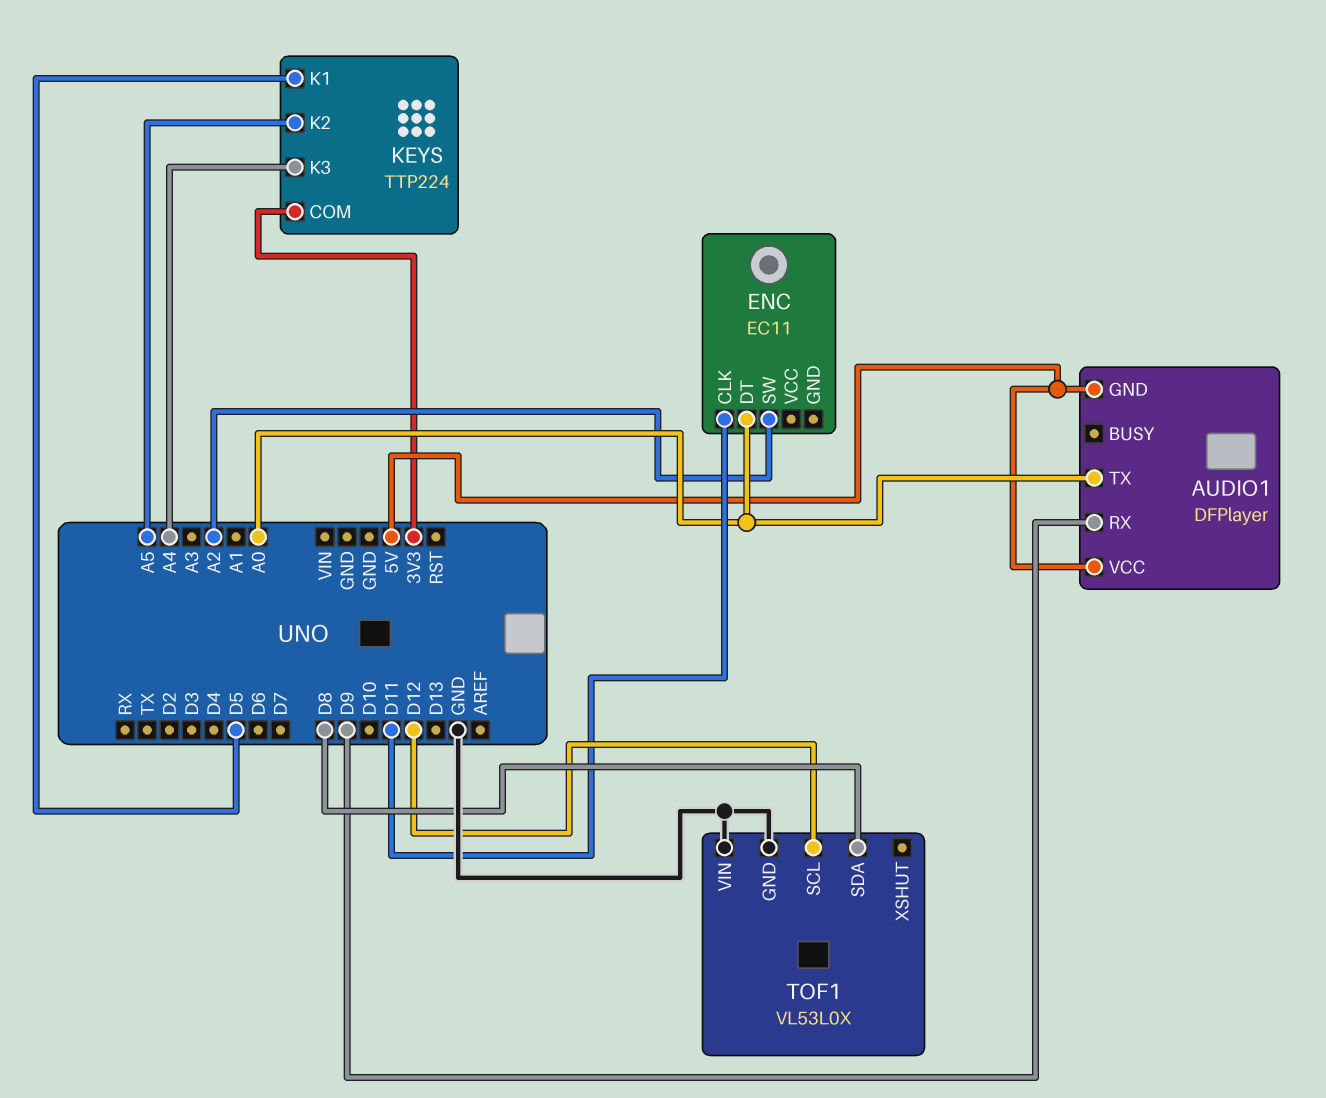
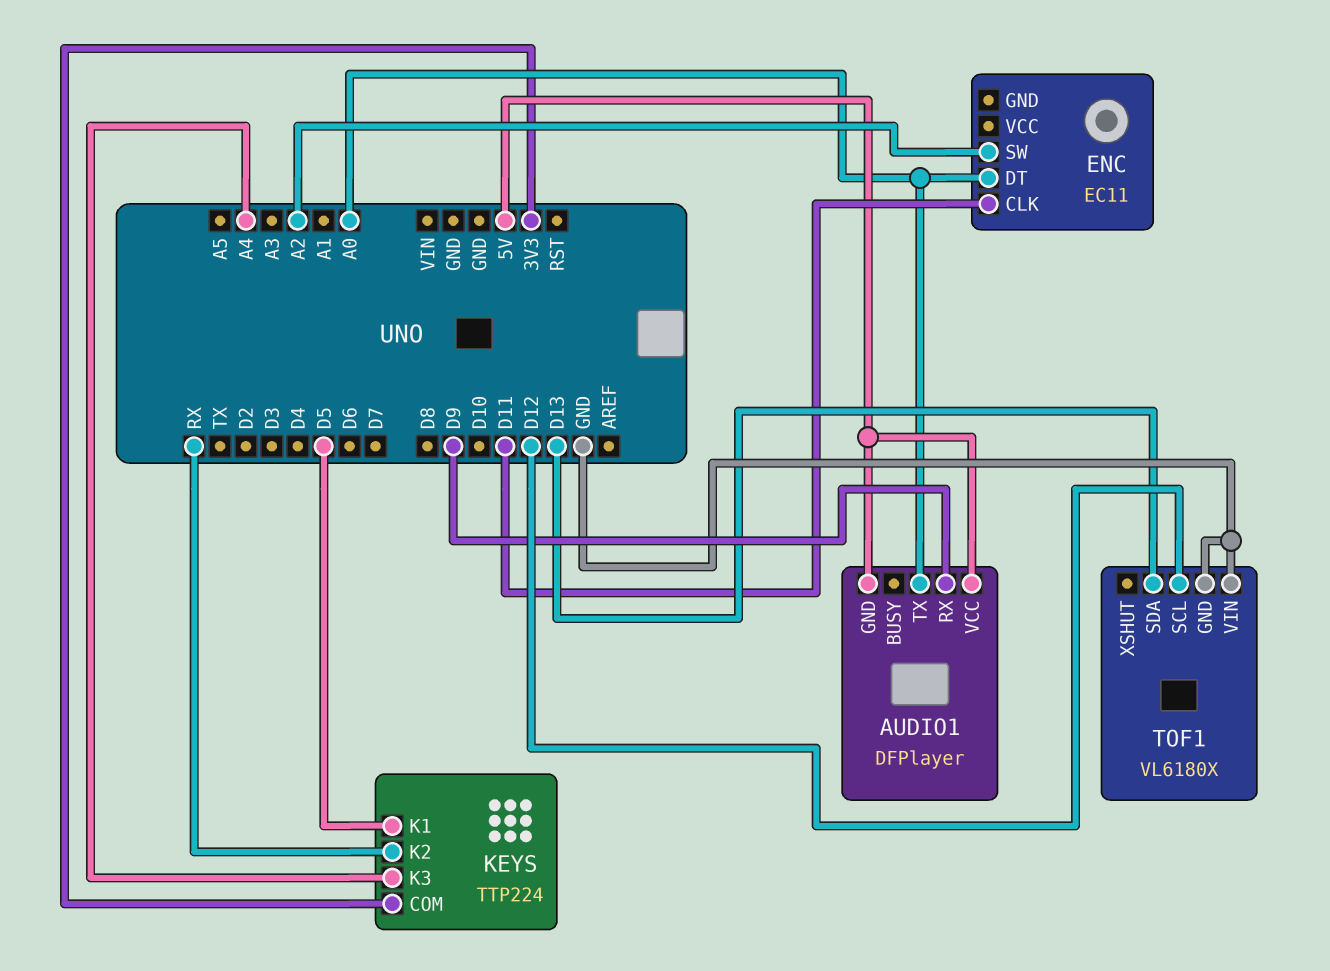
KEYS pin K2: A5 -> RX
TOF1: VL53L0X -> VL6180X
TOF1 pin SDA: D8 -> D13

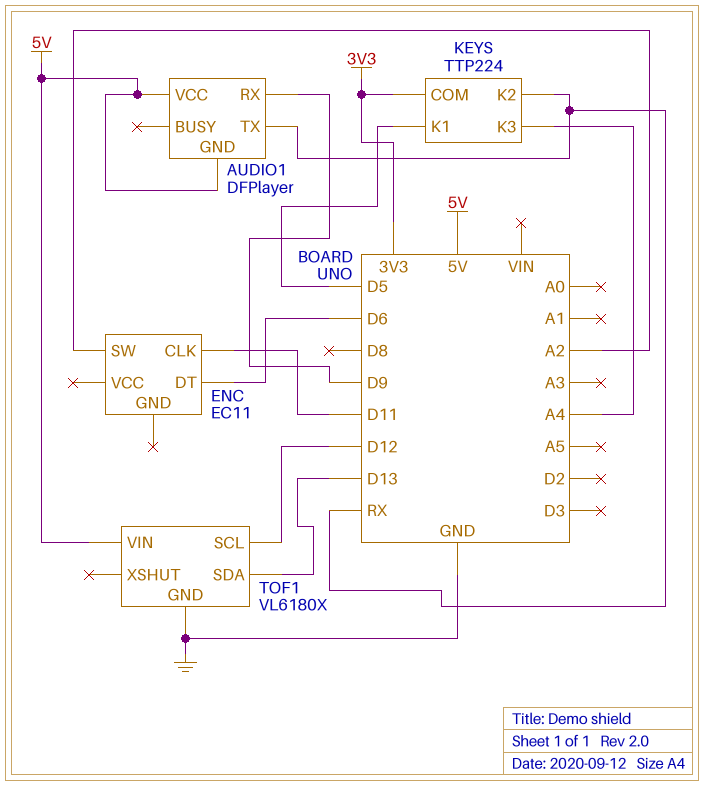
AUDIO1 pin TX: A0 -> RX
ENC pin DT: A0 -> D6
TOF1 pin VIN: GND -> 5V

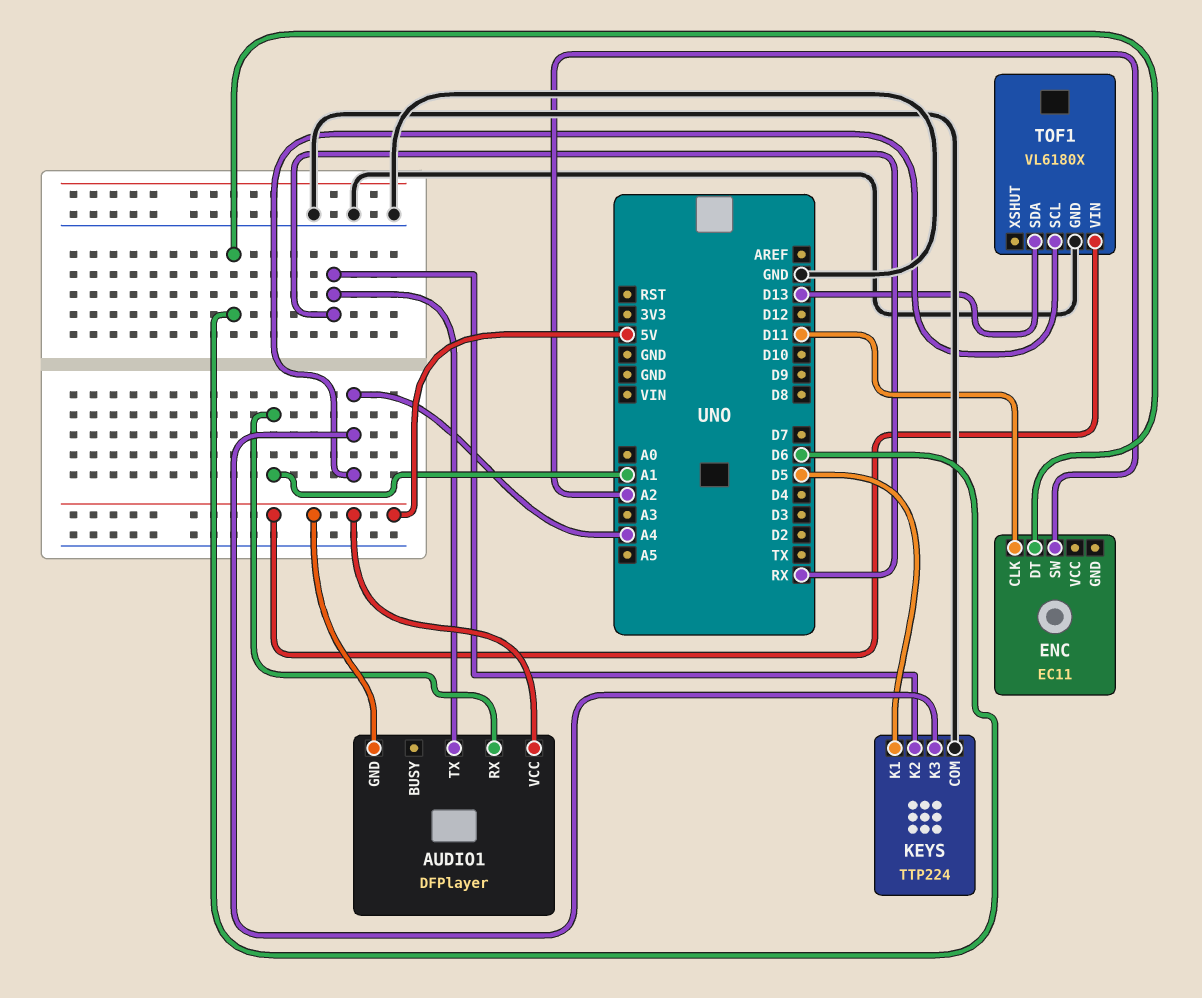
AUDIO1 pin RX: D9 -> A1
KEYS pin COM: 3V3 -> GND
TOF1 pin SCL: D12 -> A4

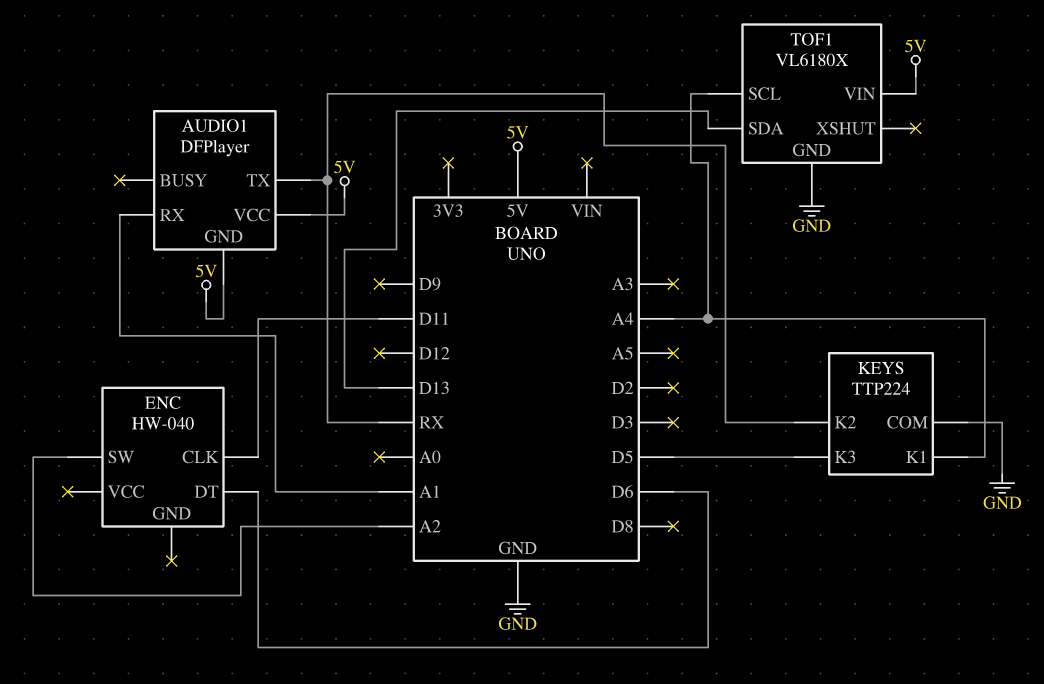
ENC: EC11 -> HW-040
KEYS pin K1: D5 -> A4
KEYS pin K3: A4 -> D5

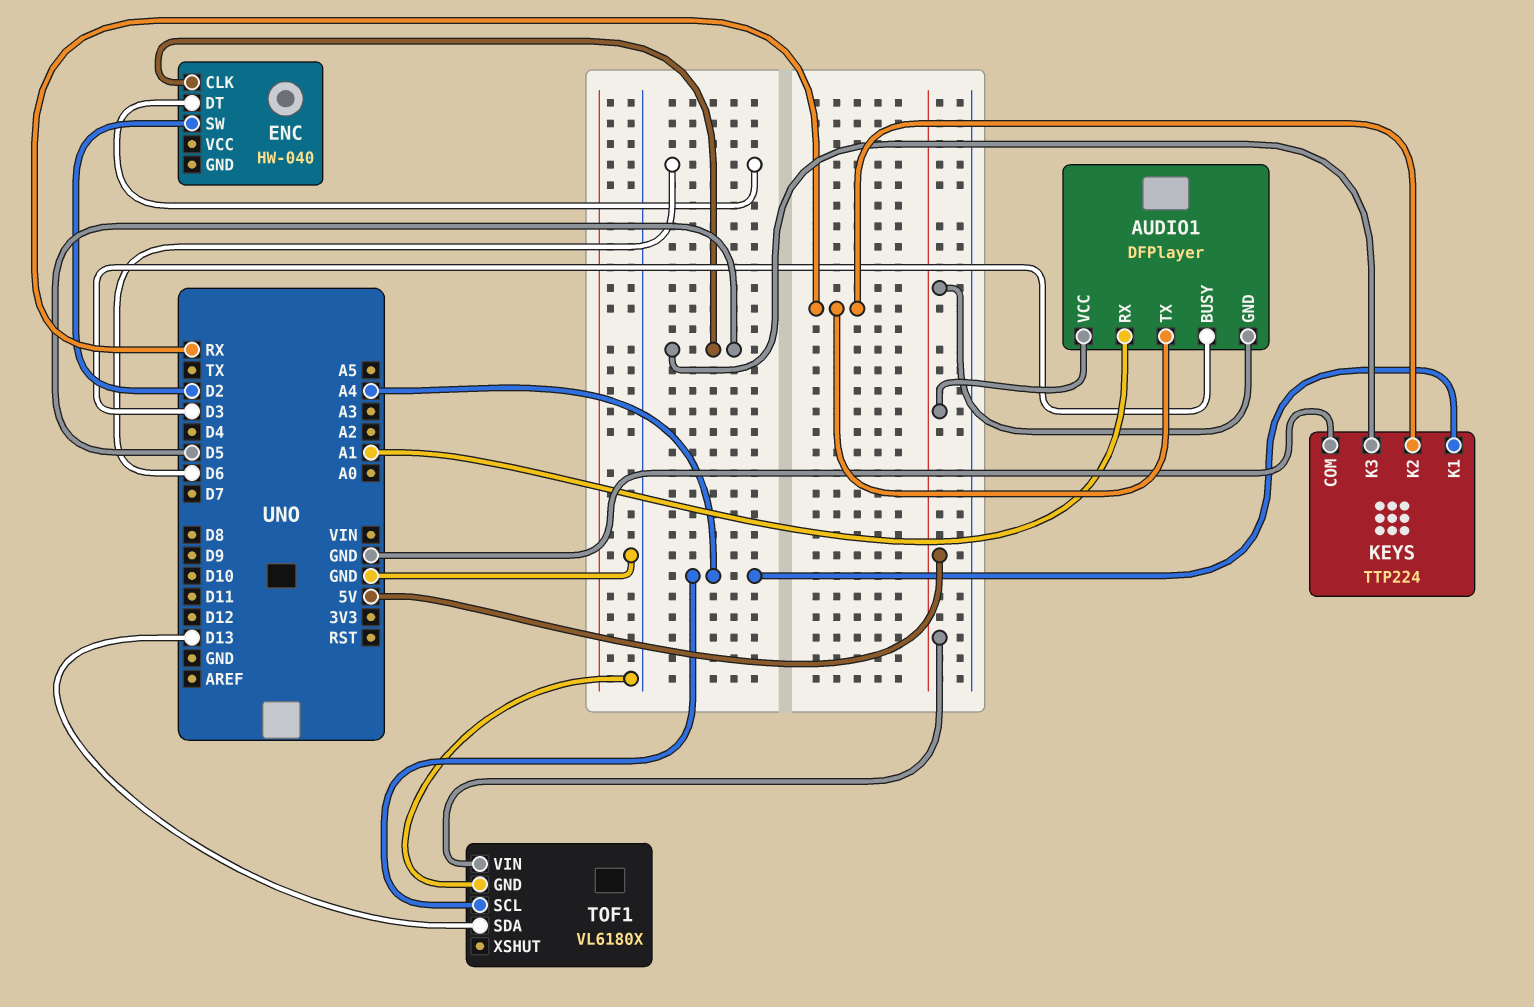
AUDIO1 pin BUSY: none -> D3
ENC pin CLK: D11 -> D5
ENC pin SW: A2 -> D2

